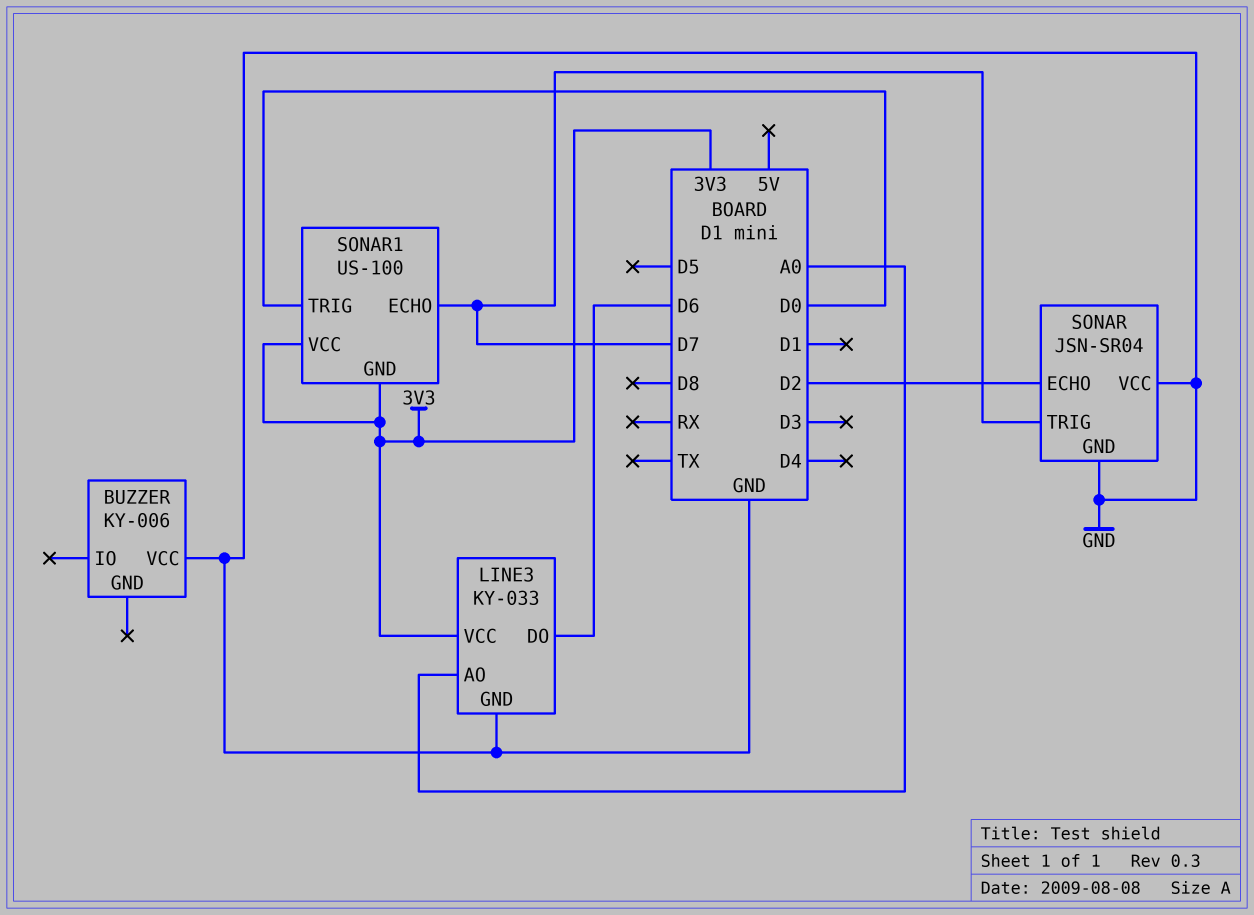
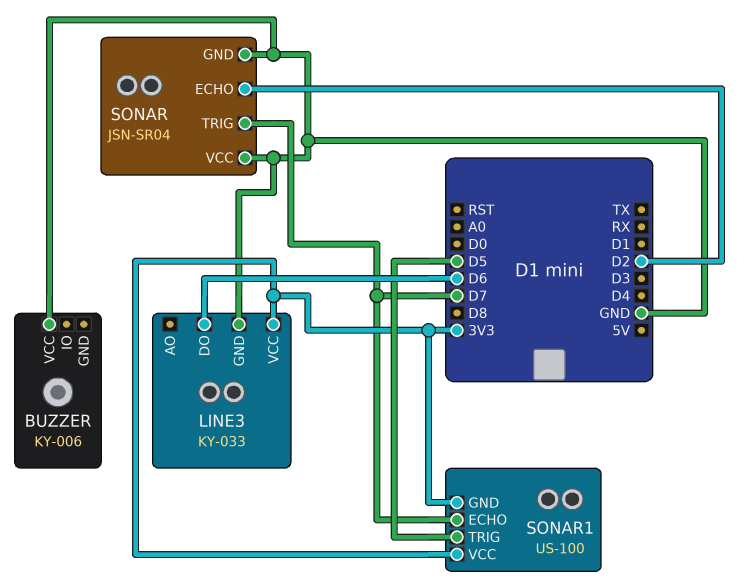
LINE3 pin AO: A0 -> none
SONAR1 pin TRIG: D0 -> D5

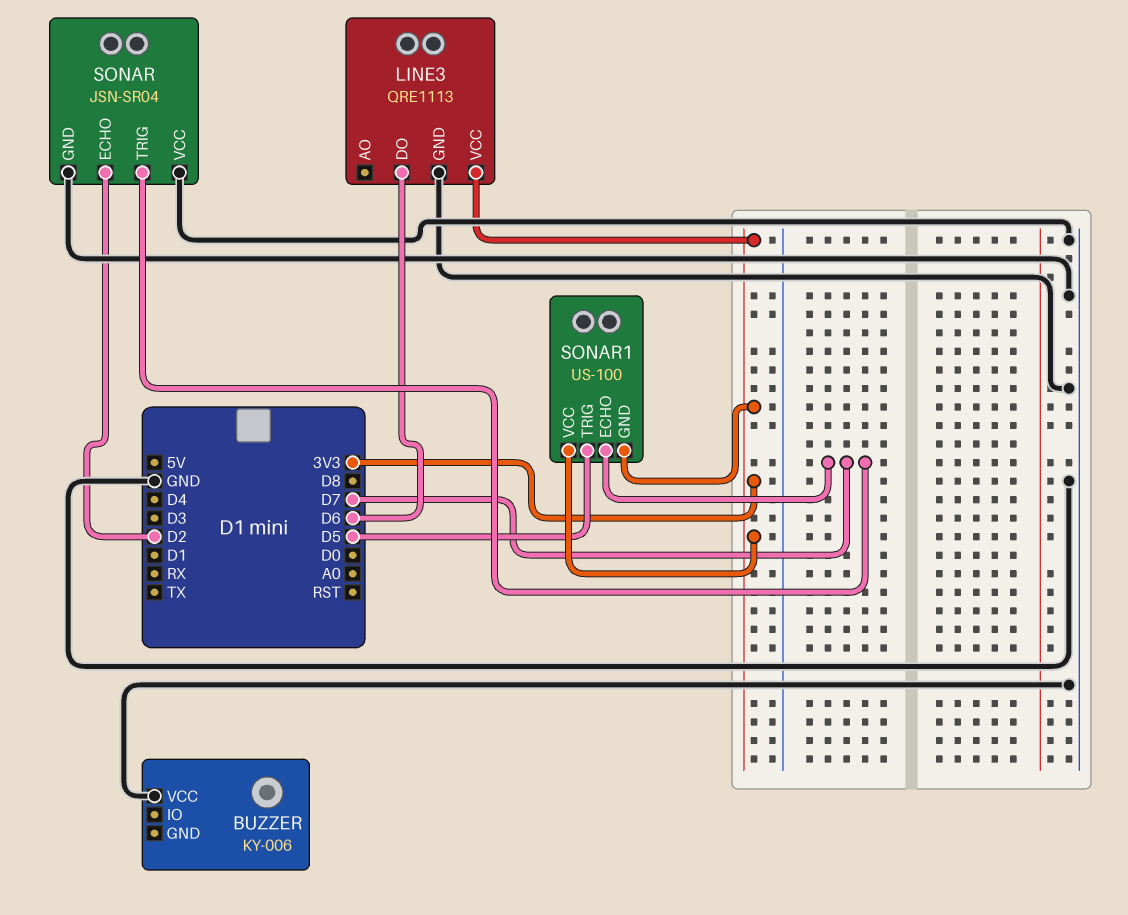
LINE3: KY-033 -> QRE1113

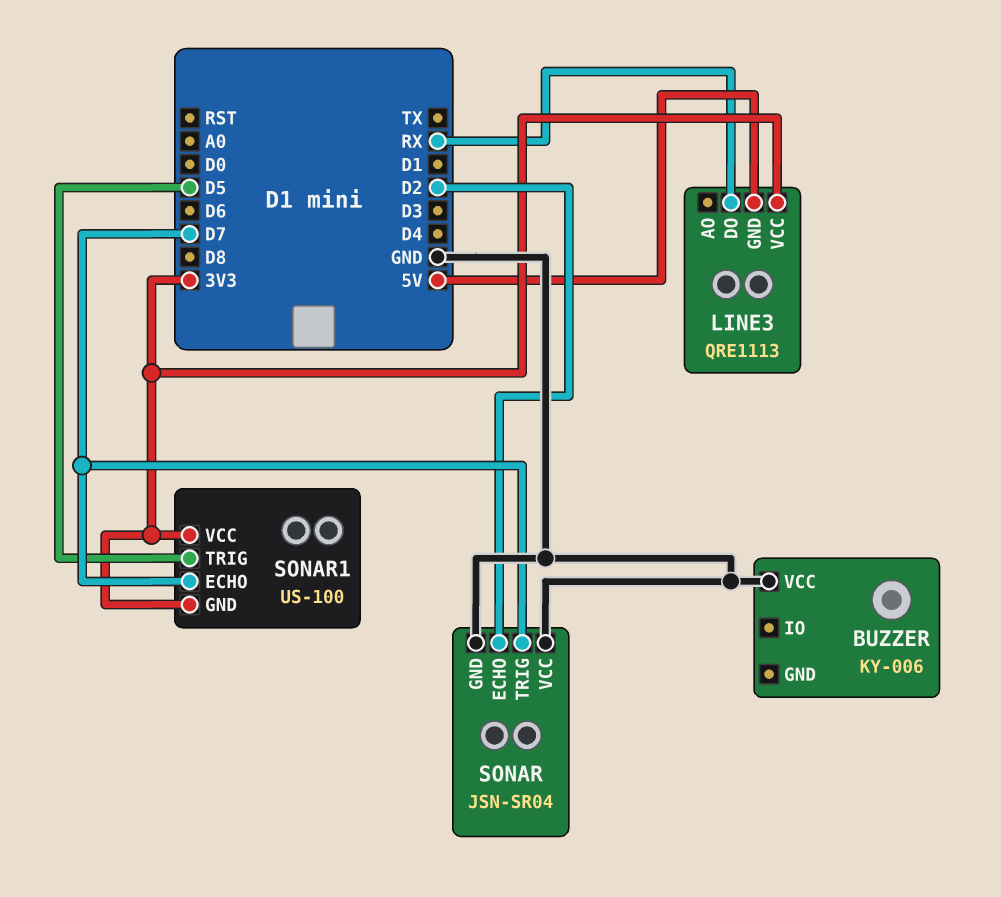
LINE3 pin DO: D6 -> RX
LINE3 pin GND: GND -> 5V

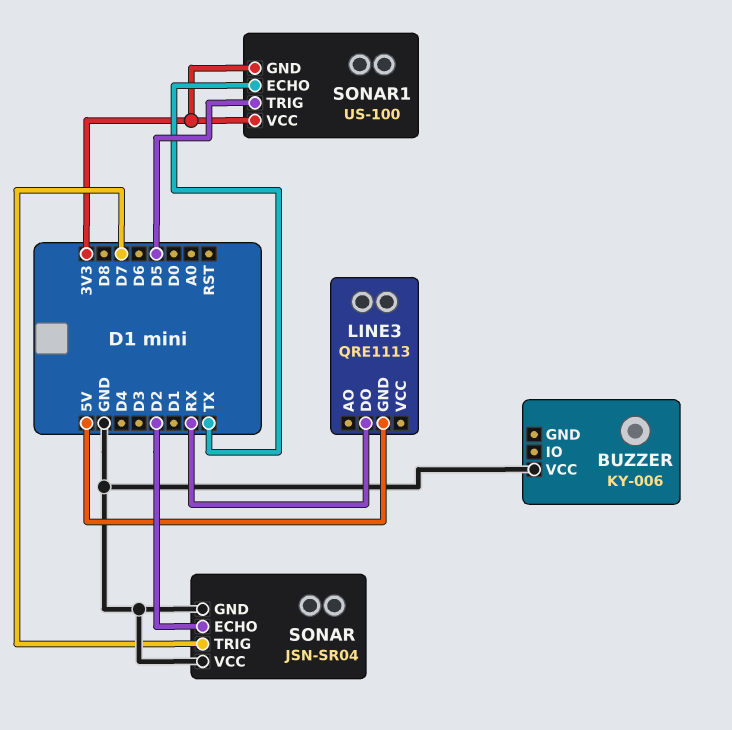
LINE3 pin VCC: 3V3 -> none
SONAR1 pin ECHO: D7 -> TX

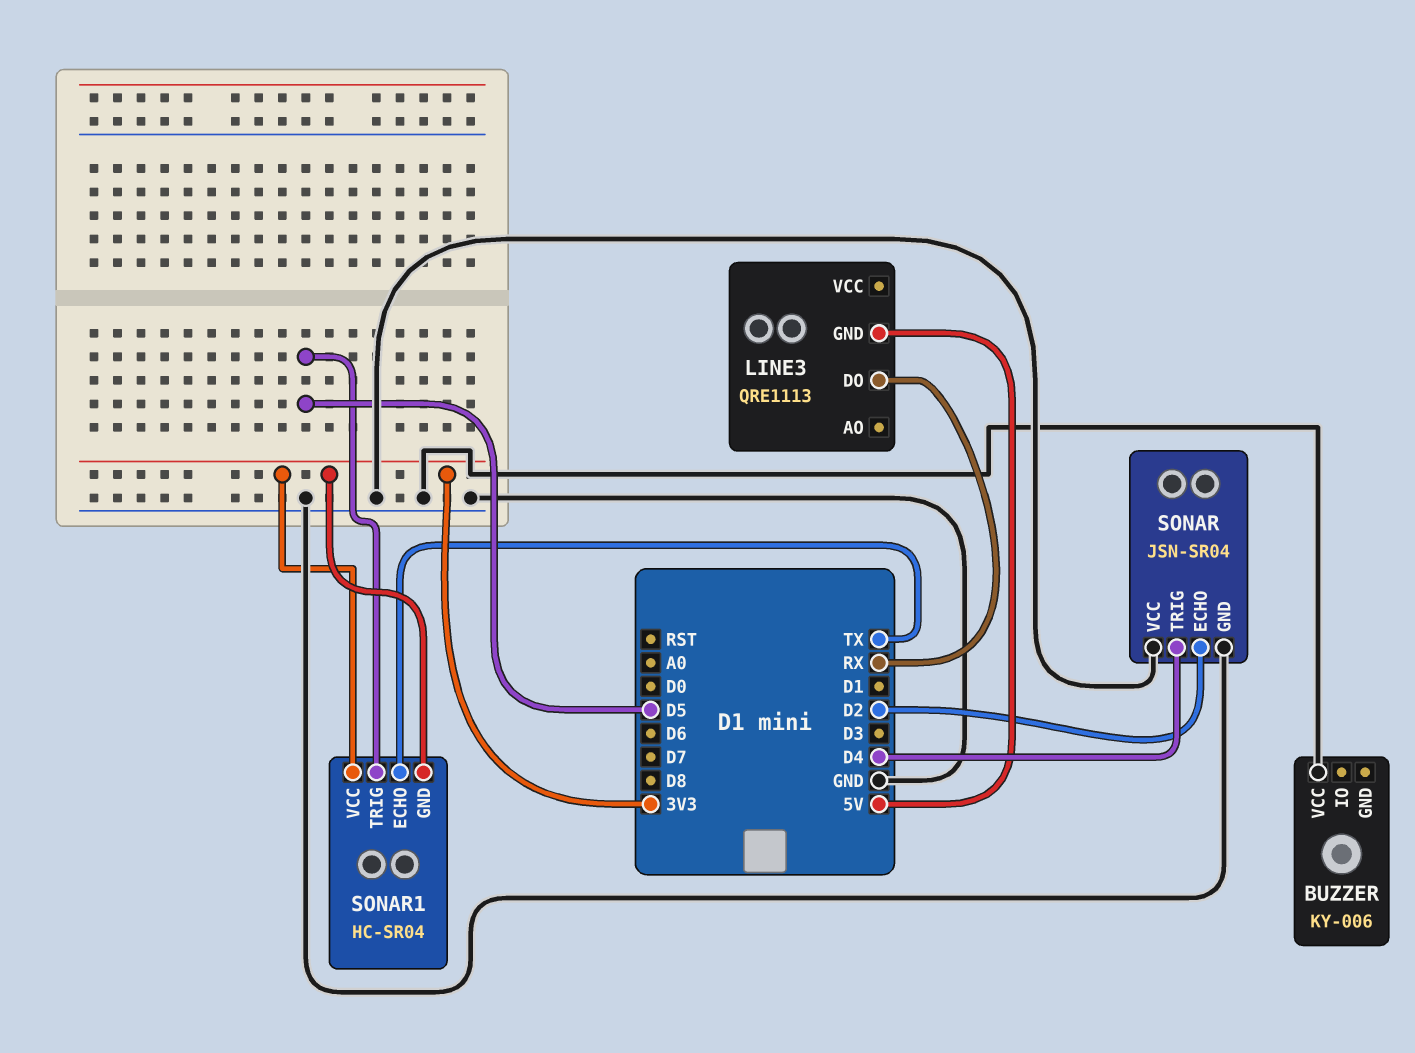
SONAR pin TRIG: D7 -> D4
SONAR1: US-100 -> HC-SR04

